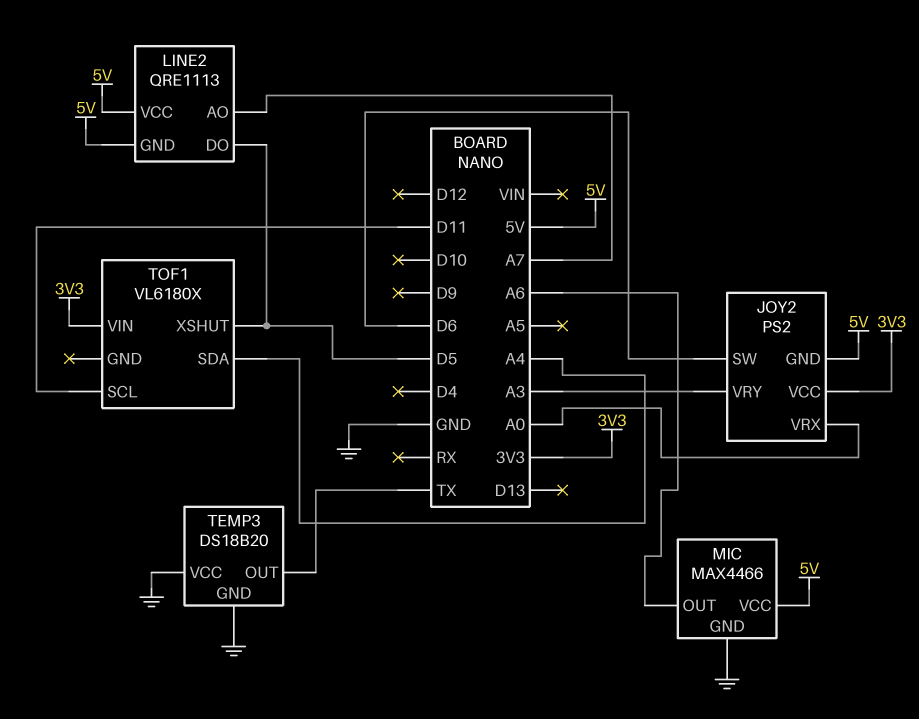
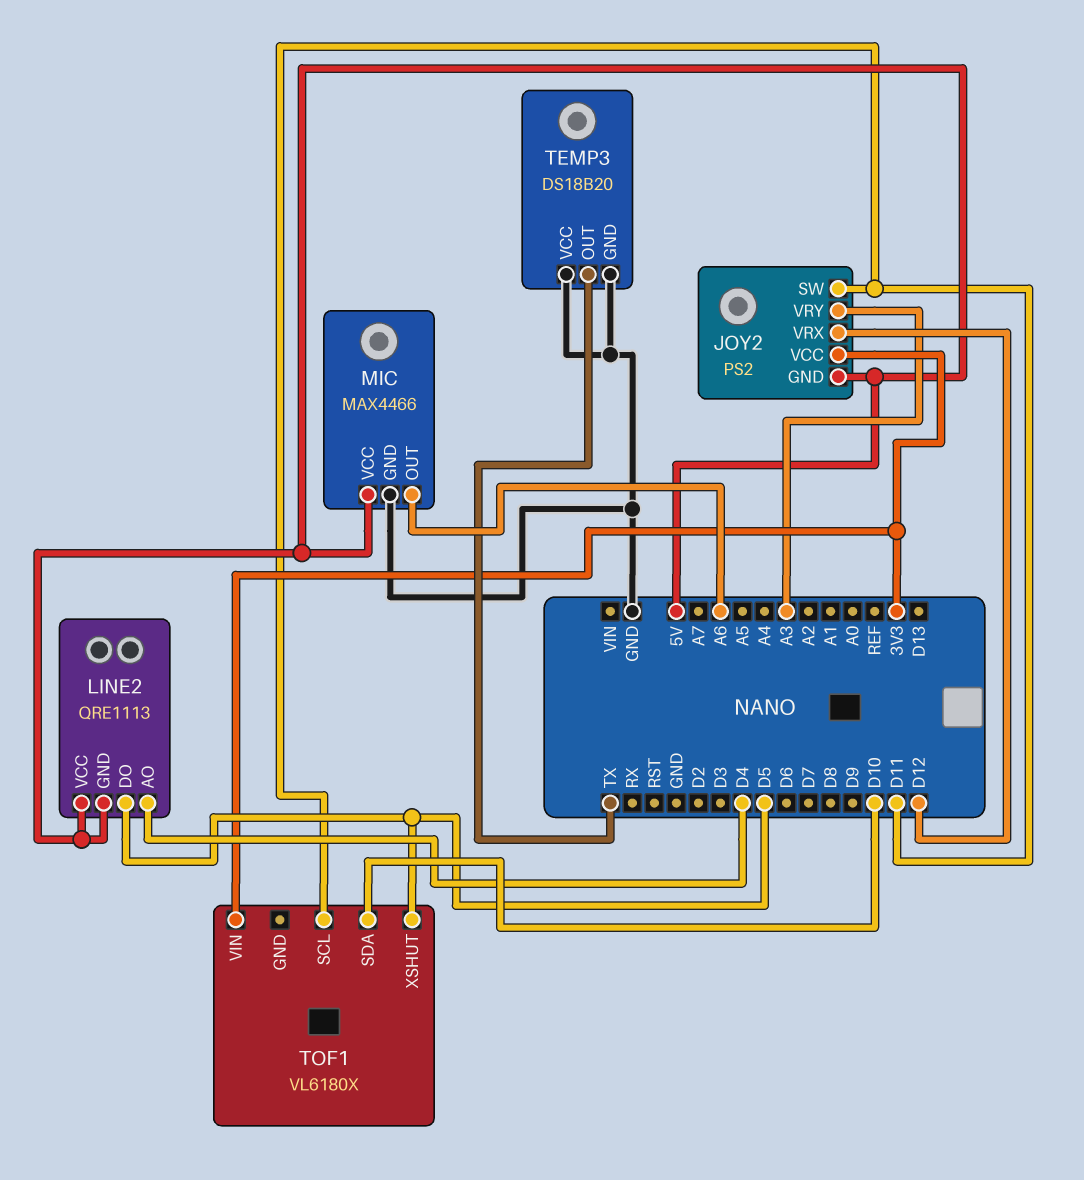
JOY2 pin SW: D6 -> D11
JOY2 pin VRX: A0 -> D12
LINE2 pin AO: A7 -> D4
TOF1 pin SDA: A4 -> D10

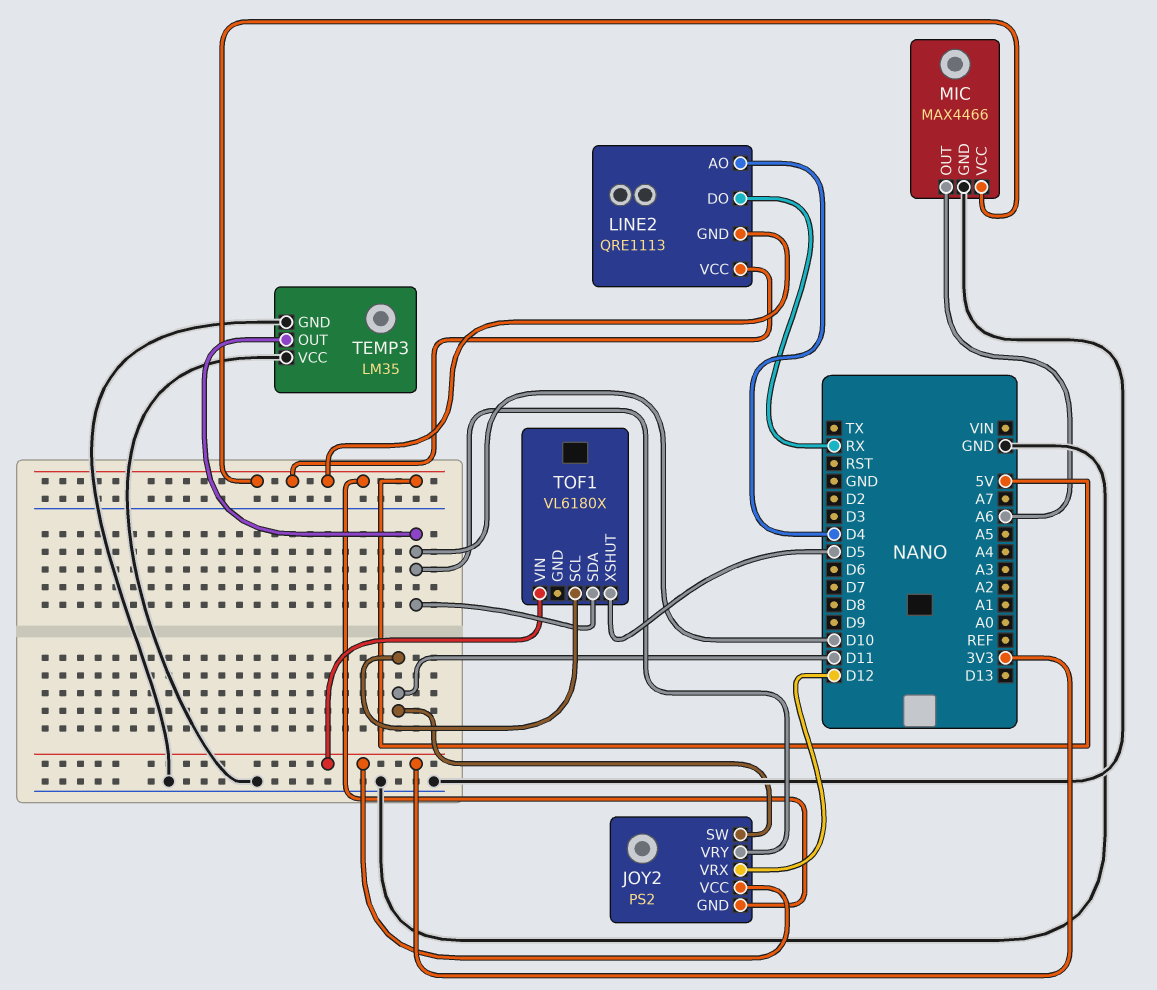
JOY2 pin VRY: A3 -> D10
LINE2 pin DO: D5 -> RX
TEMP3: DS18B20 -> LM35
TEMP3 pin OUT: TX -> D10

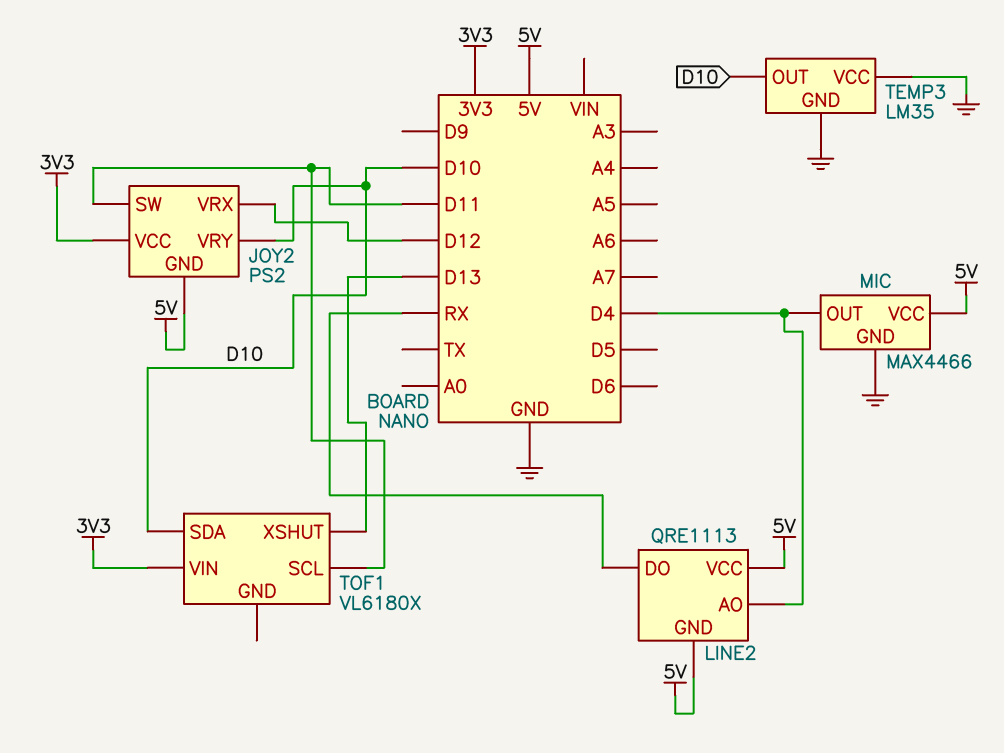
MIC pin OUT: A6 -> D4
TOF1 pin XSHUT: D5 -> D13

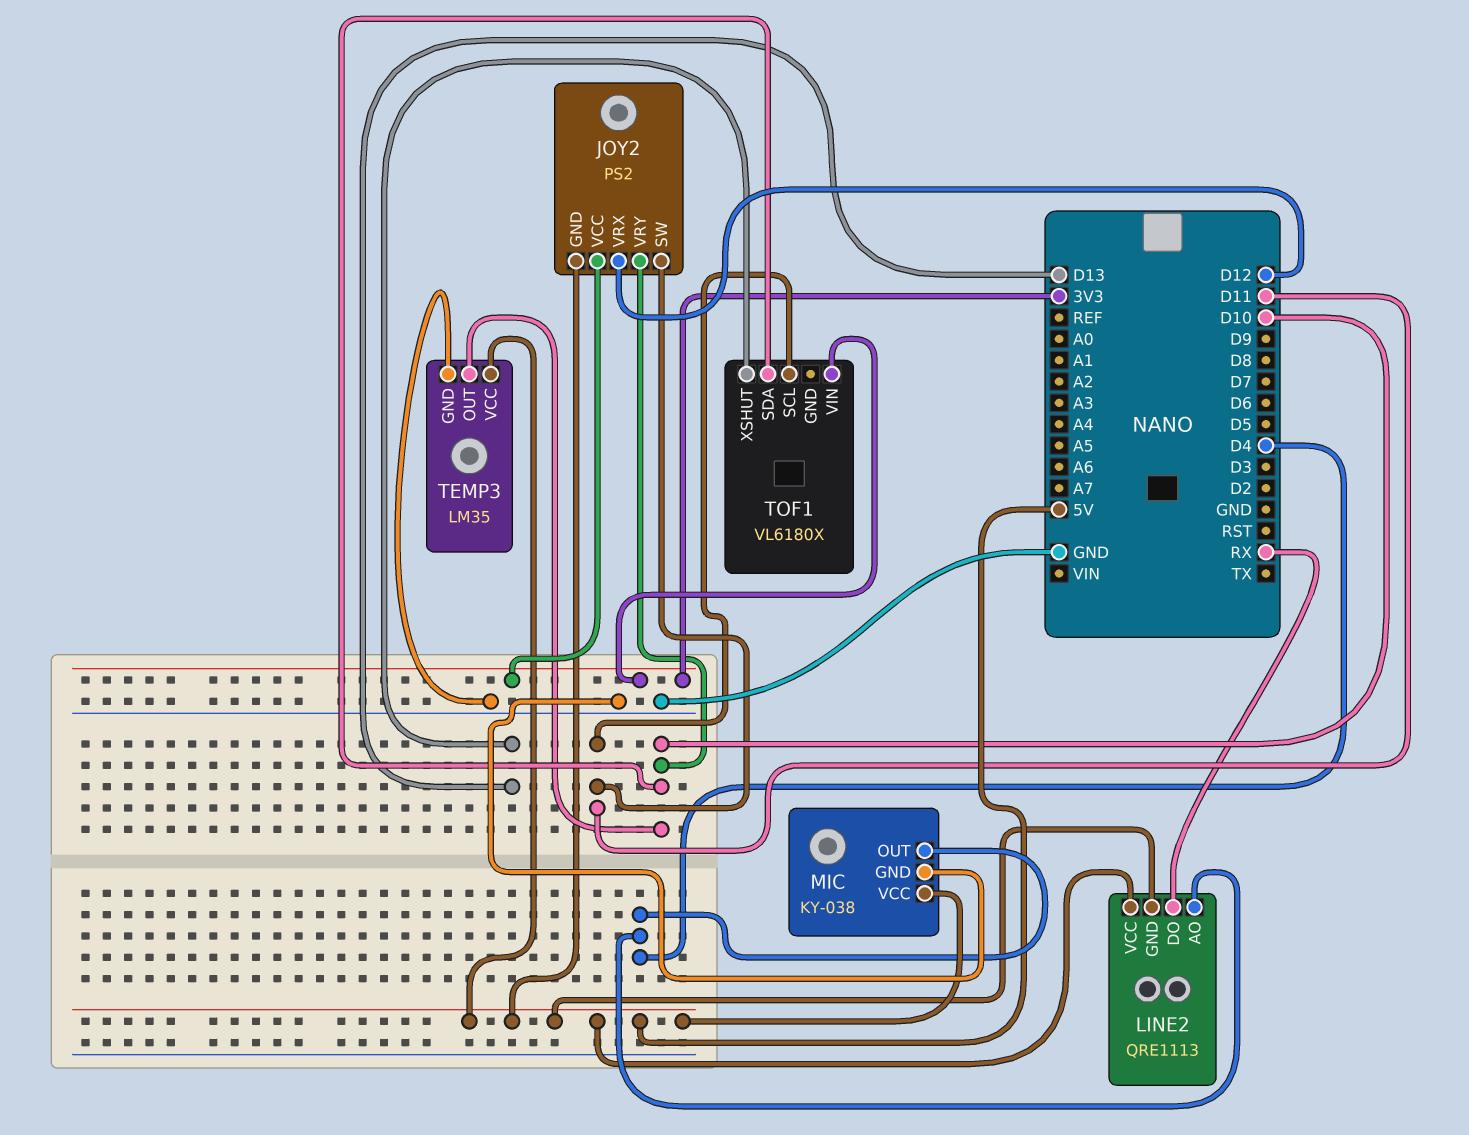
MIC: MAX4466 -> KY-038
TEMP3 pin VCC: GND -> 5V

